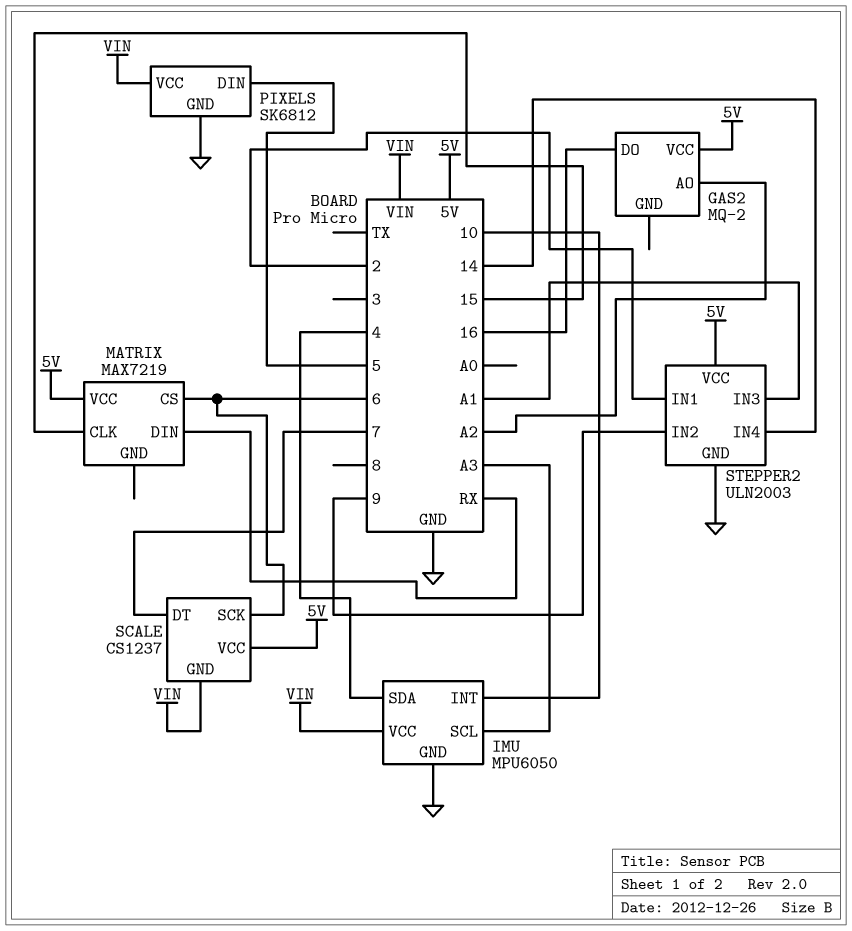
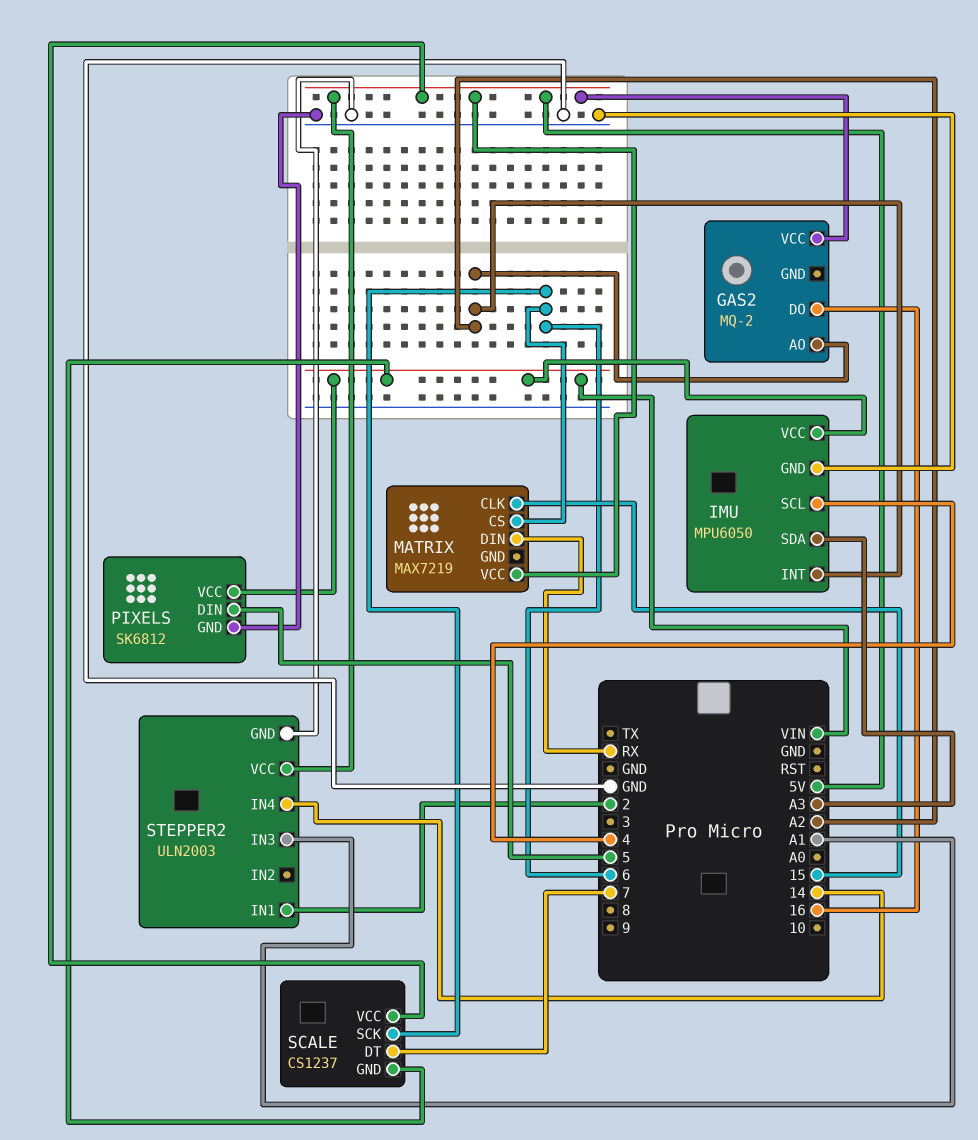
IMU pin INT: 10 -> A2
IMU pin SCL: A3 -> 4
IMU pin SDA: 4 -> A3
STEPPER2 pin IN2: 9 -> none

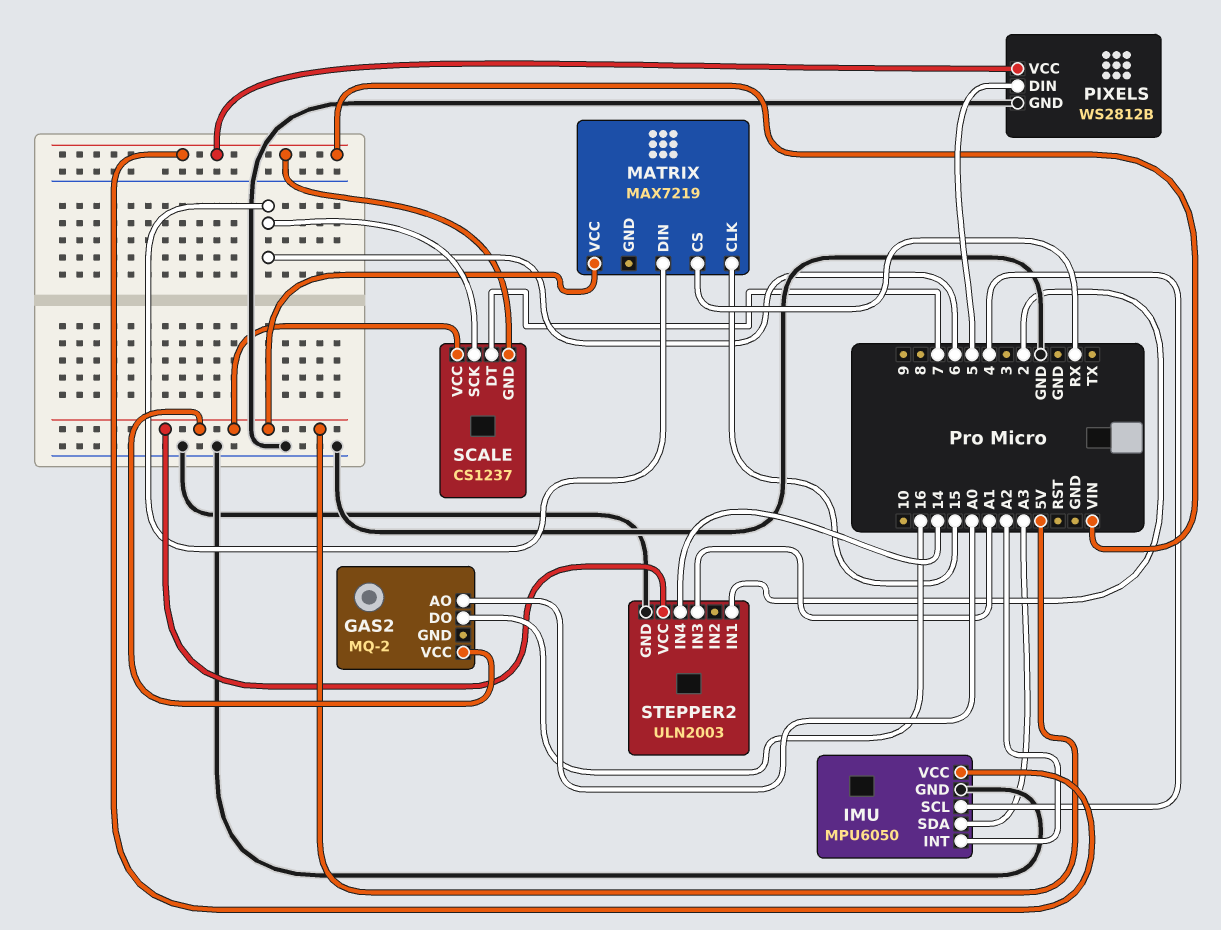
GAS2 pin AO: A2 -> A0
MATRIX pin CS: 6 -> RX
MATRIX pin DIN: RX -> 6
PIXELS: SK6812 -> WS2812B

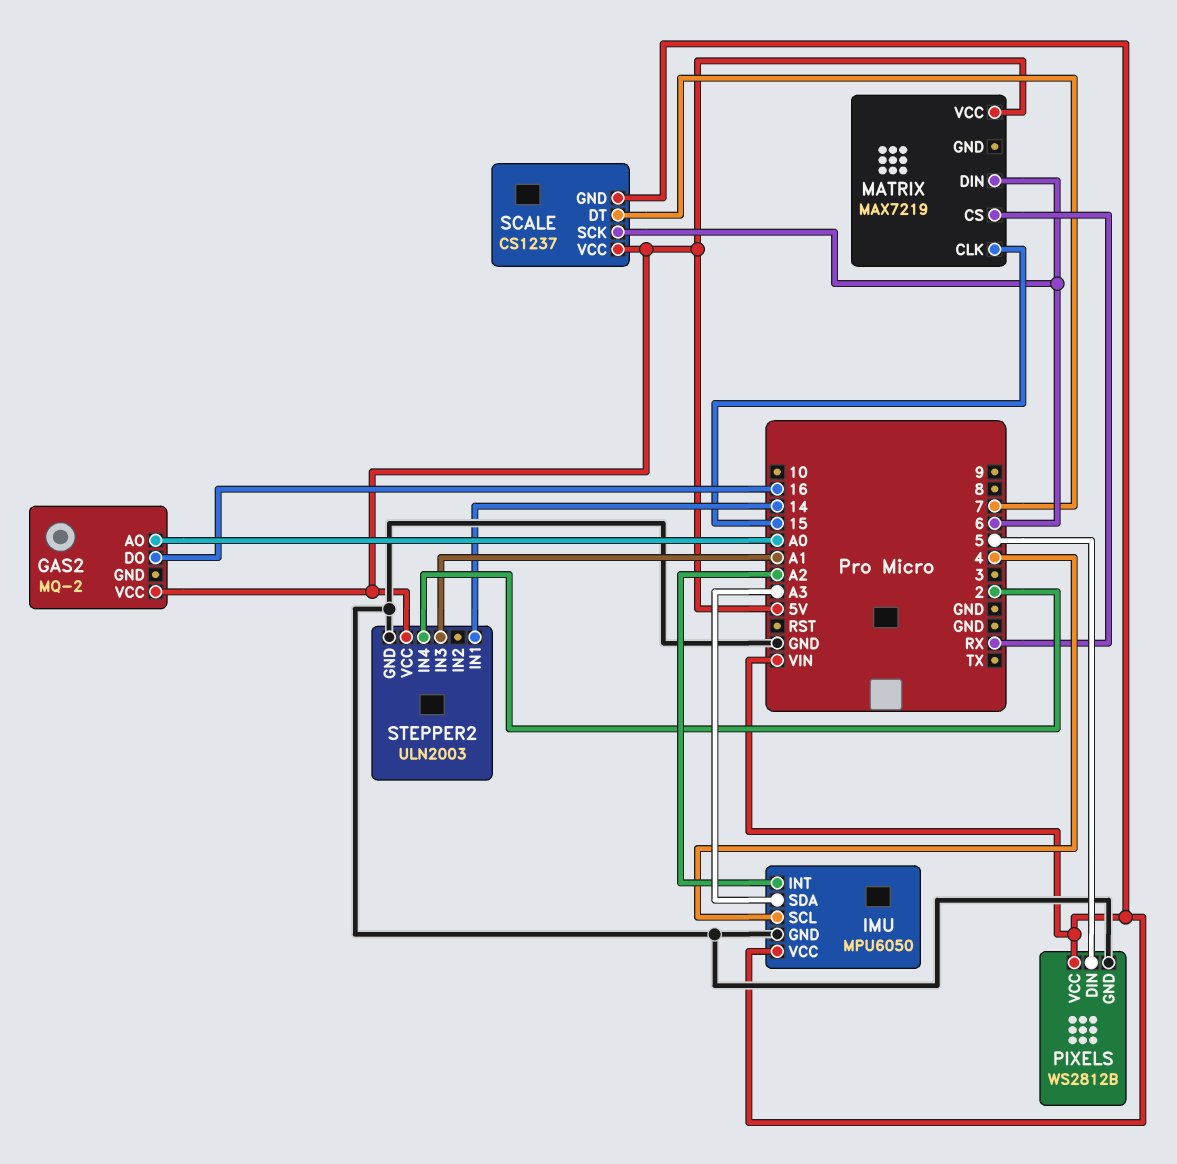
STEPPER2 pin IN1: 2 -> 14
STEPPER2 pin IN4: 14 -> 2

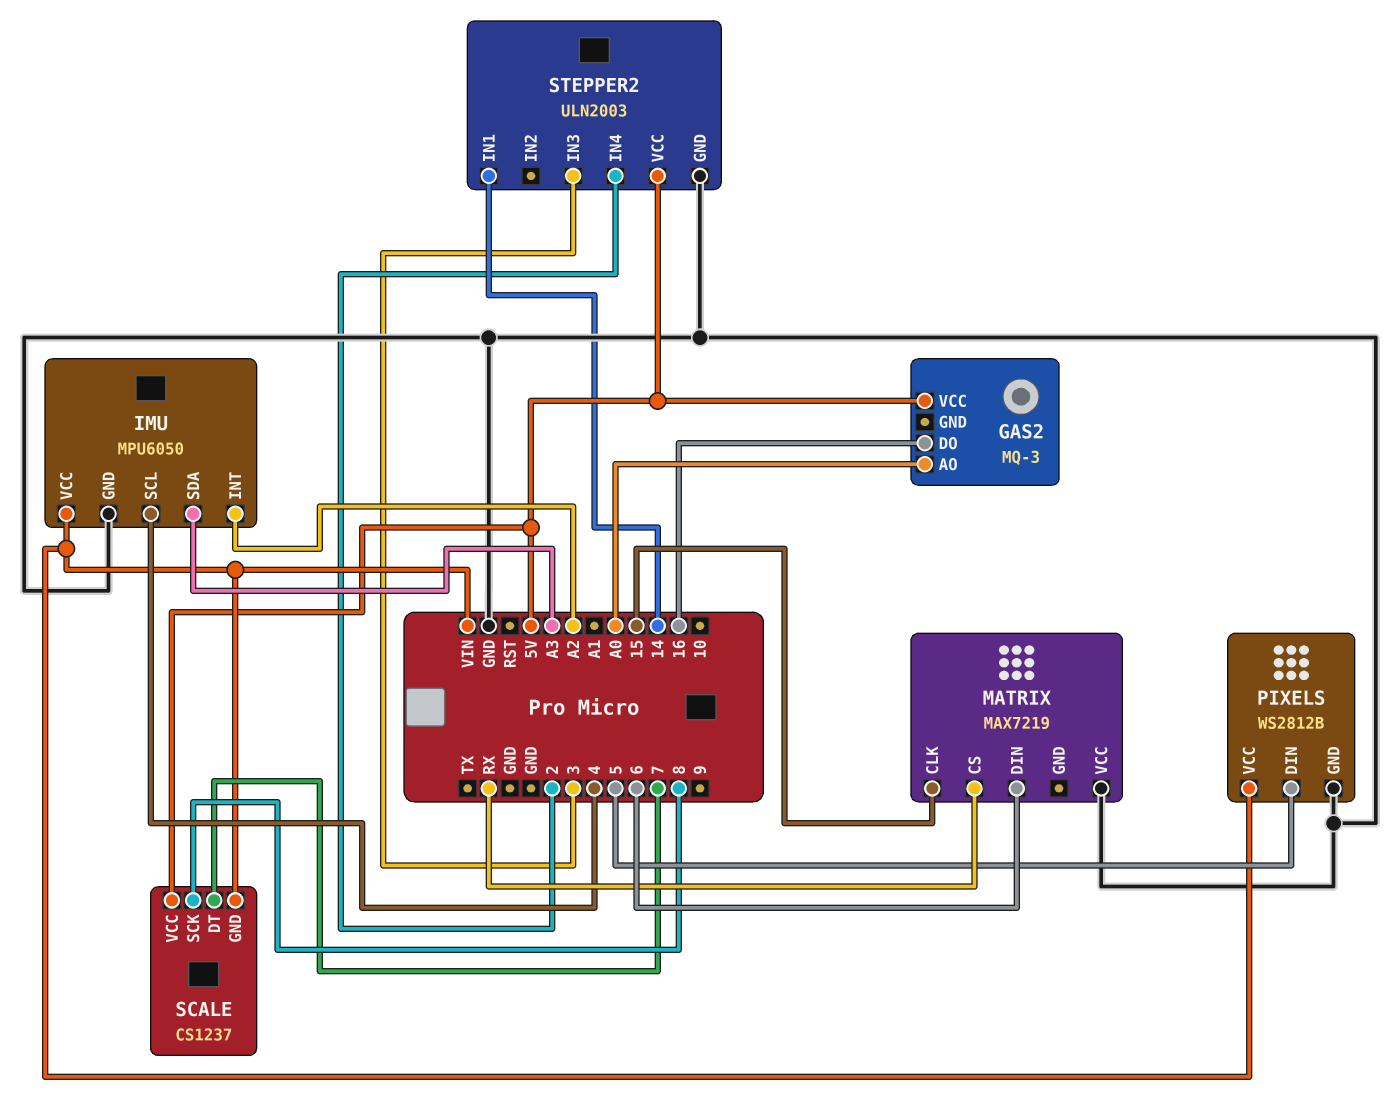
GAS2: MQ-2 -> MQ-3
MATRIX pin VCC: 5V -> GND
SCALE pin SCK: 6 -> 8
STEPPER2 pin IN3: A1 -> 3

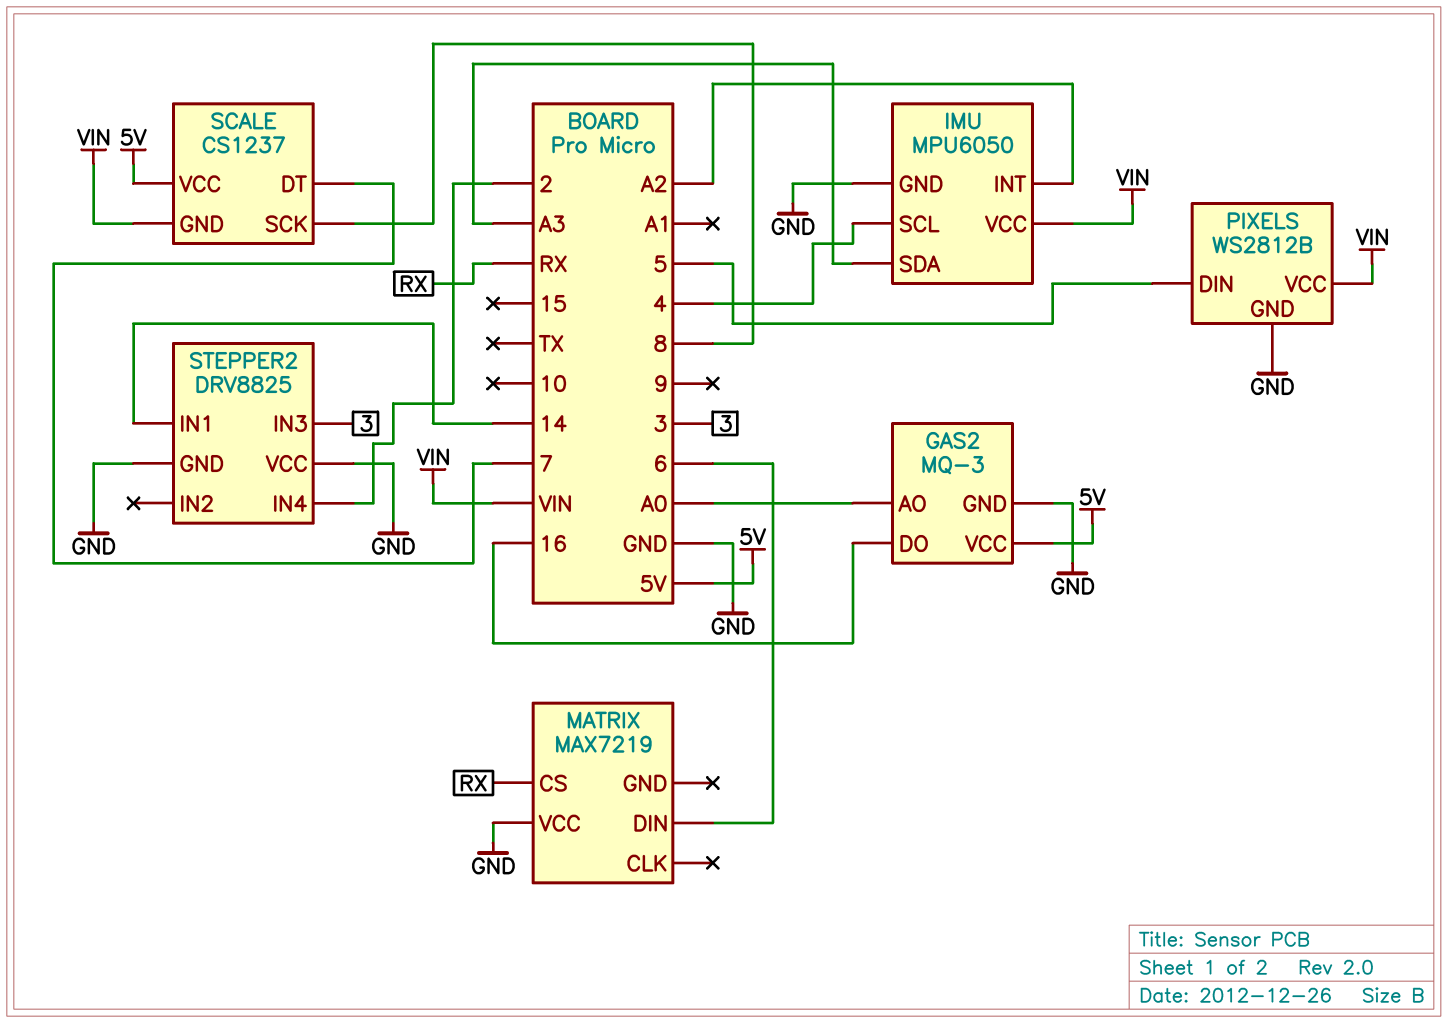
GAS2 pin GND: none -> GND
MATRIX pin CLK: 15 -> none
STEPPER2: ULN2003 -> DRV8825
STEPPER2 pin VCC: 5V -> GND

